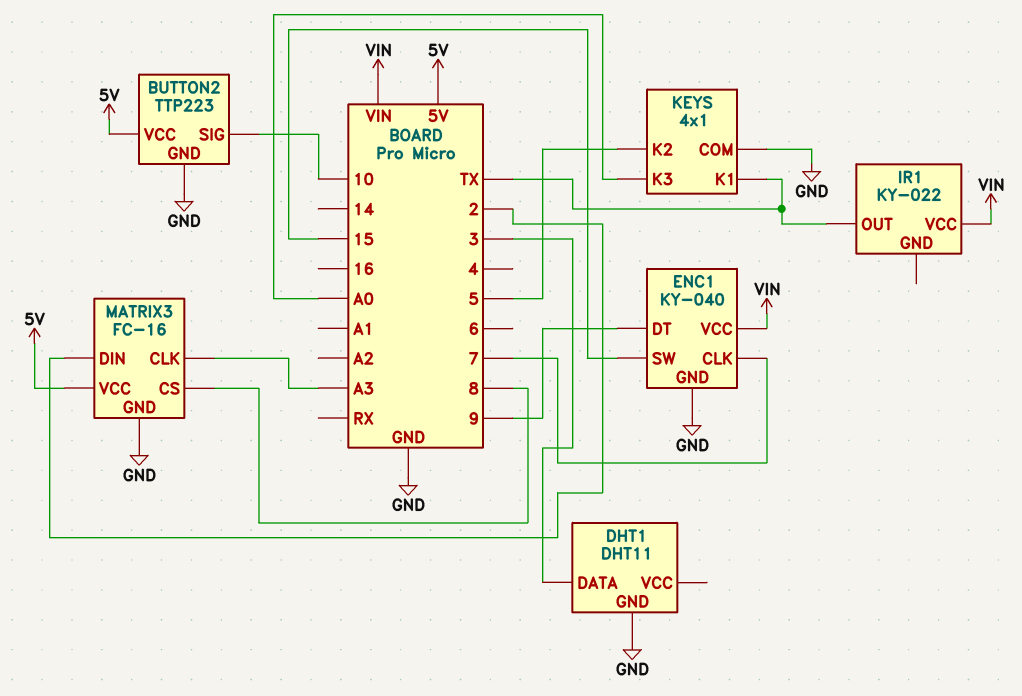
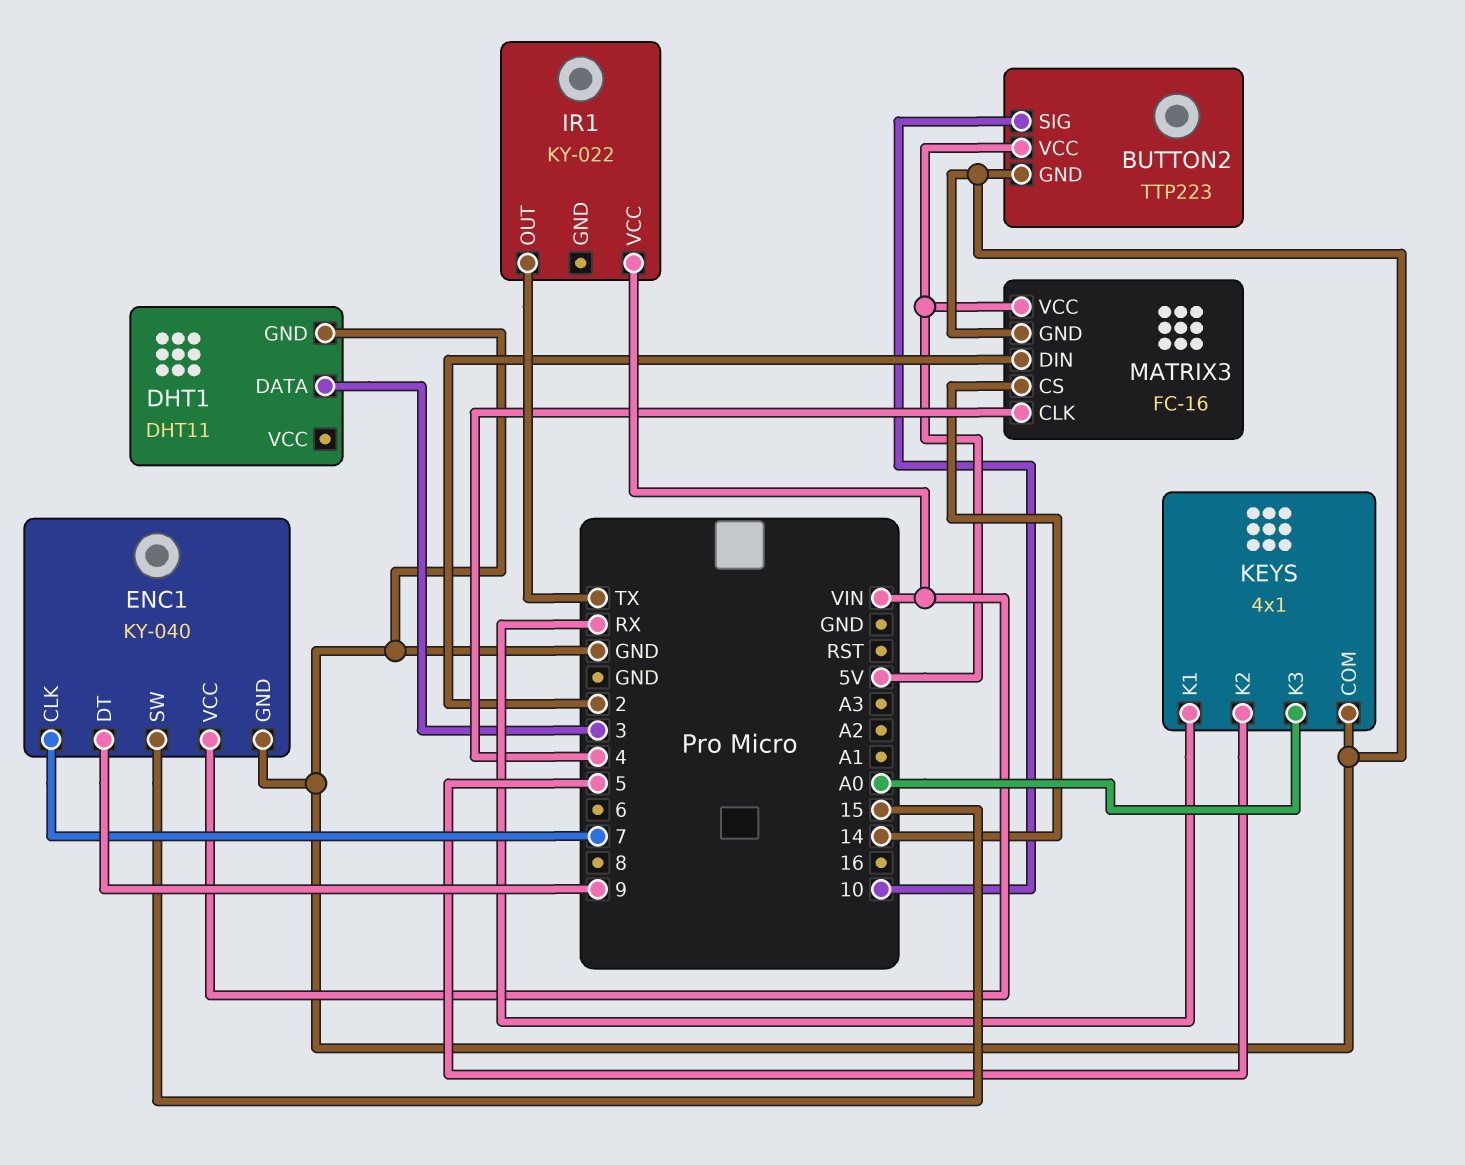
KEYS pin K1: TX -> RX
MATRIX3 pin CLK: A3 -> 4
MATRIX3 pin CS: 8 -> 14

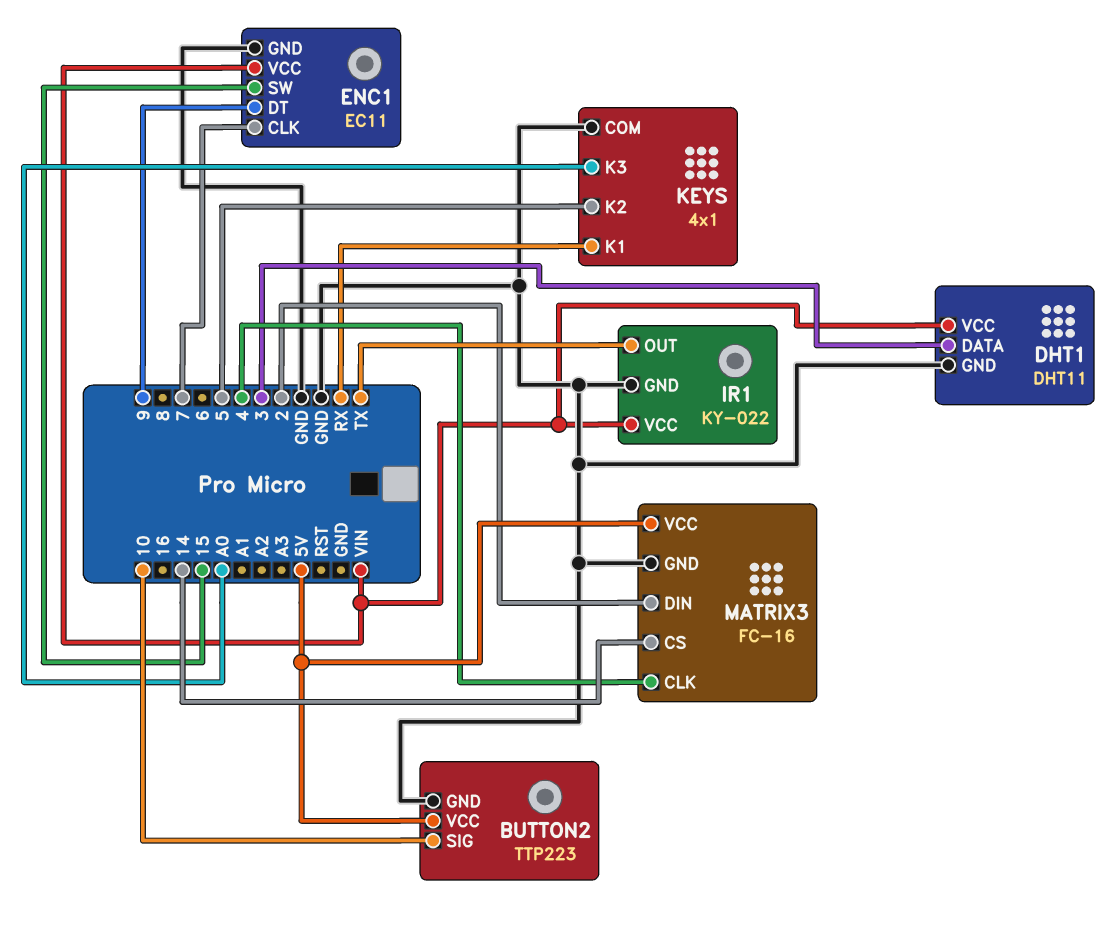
DHT1 pin VCC: none -> VIN
ENC1: KY-040 -> EC11
IR1 pin GND: none -> GND

